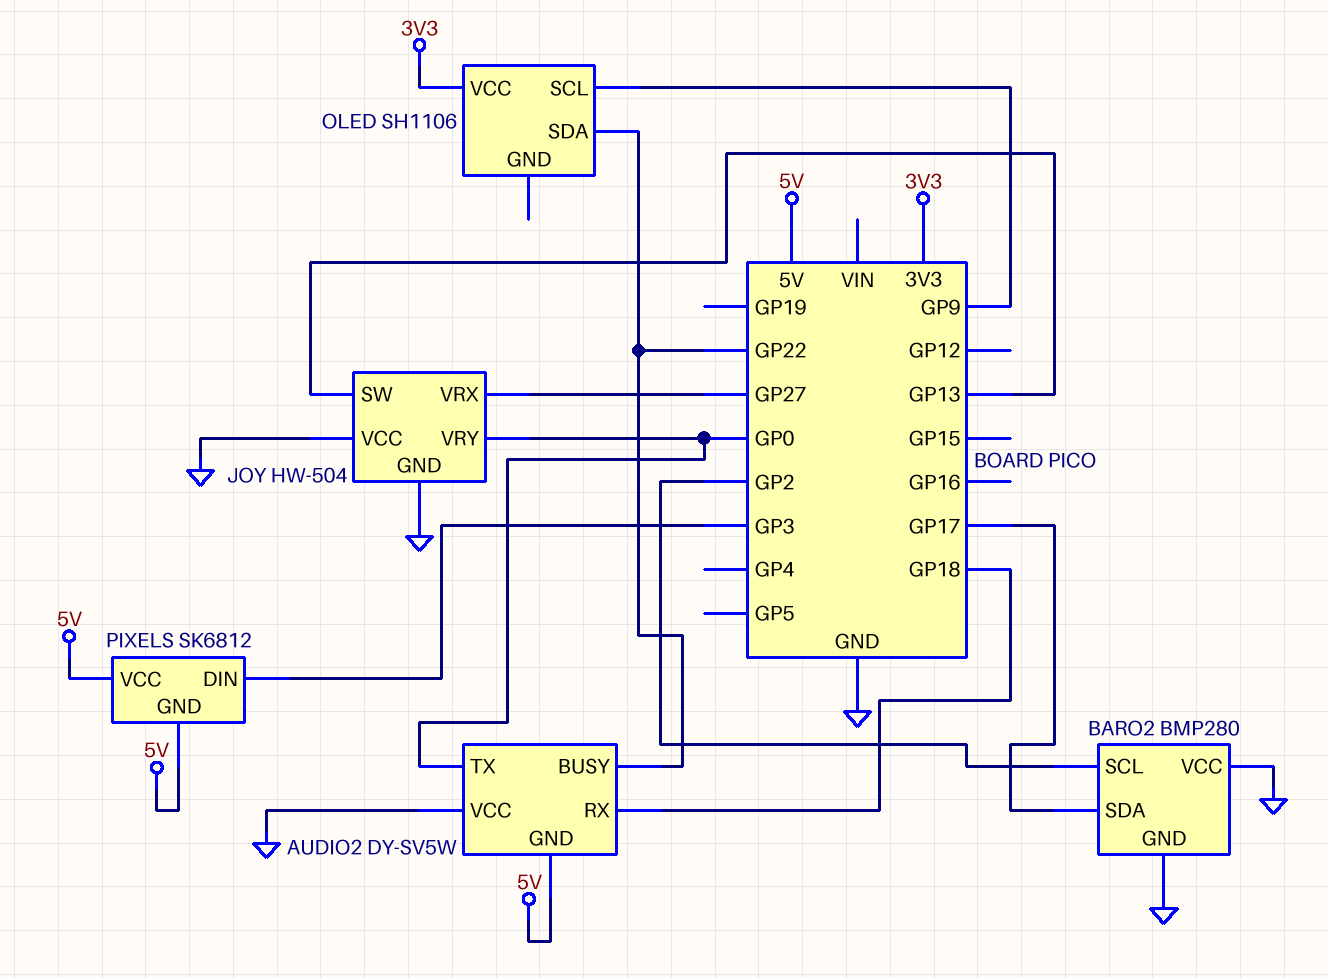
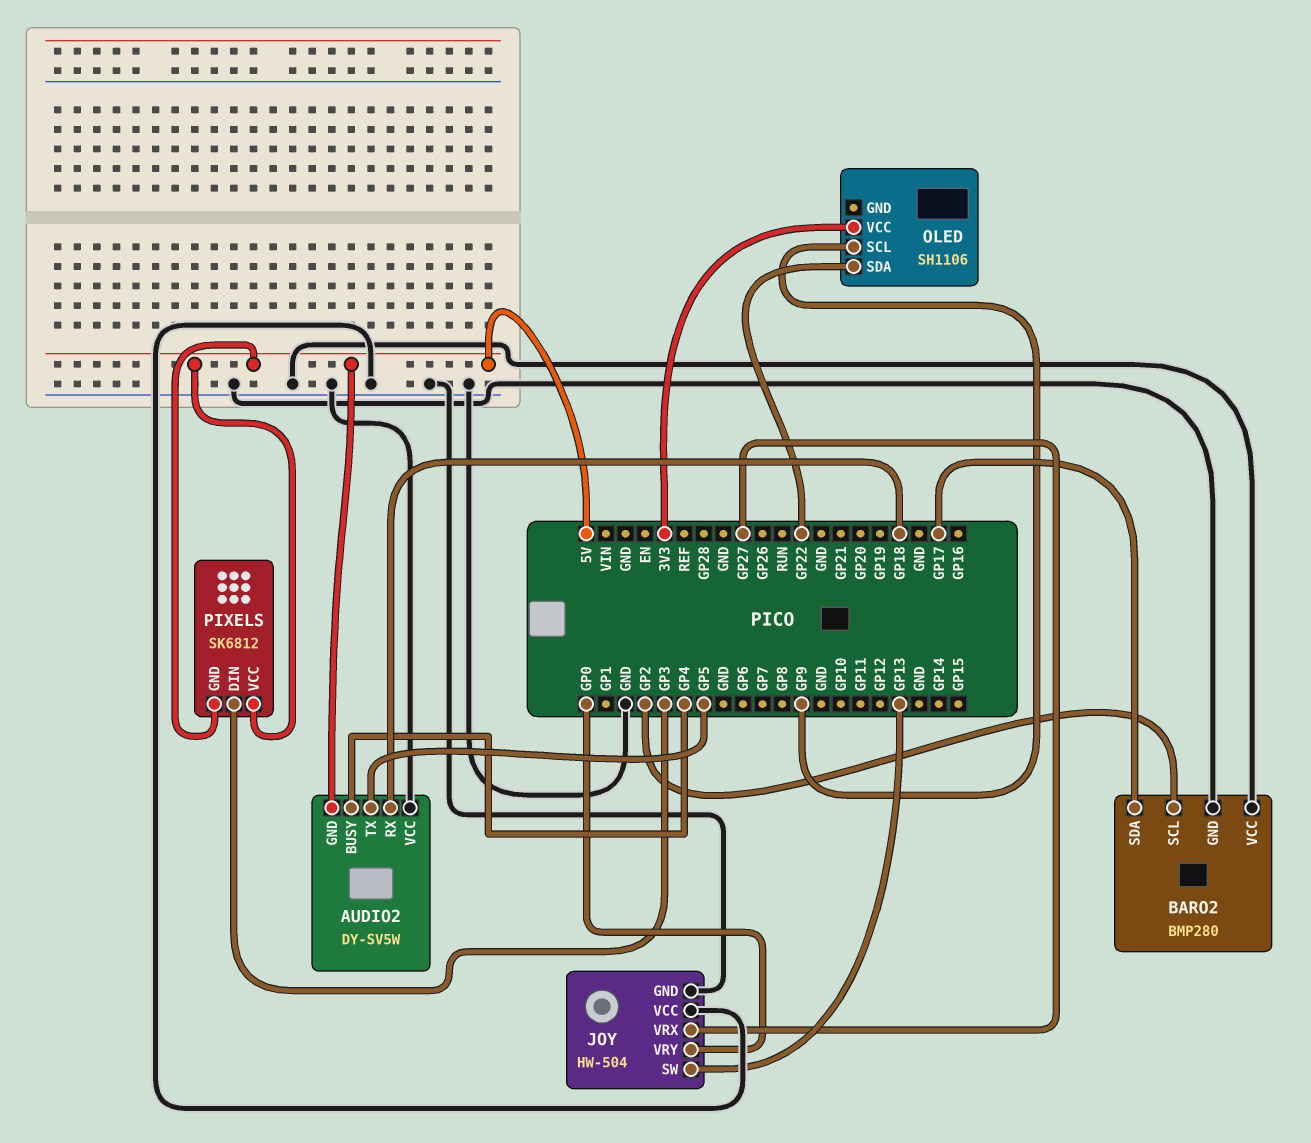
AUDIO2 pin BUSY: GP22 -> GP4
AUDIO2 pin TX: GP0 -> GP5

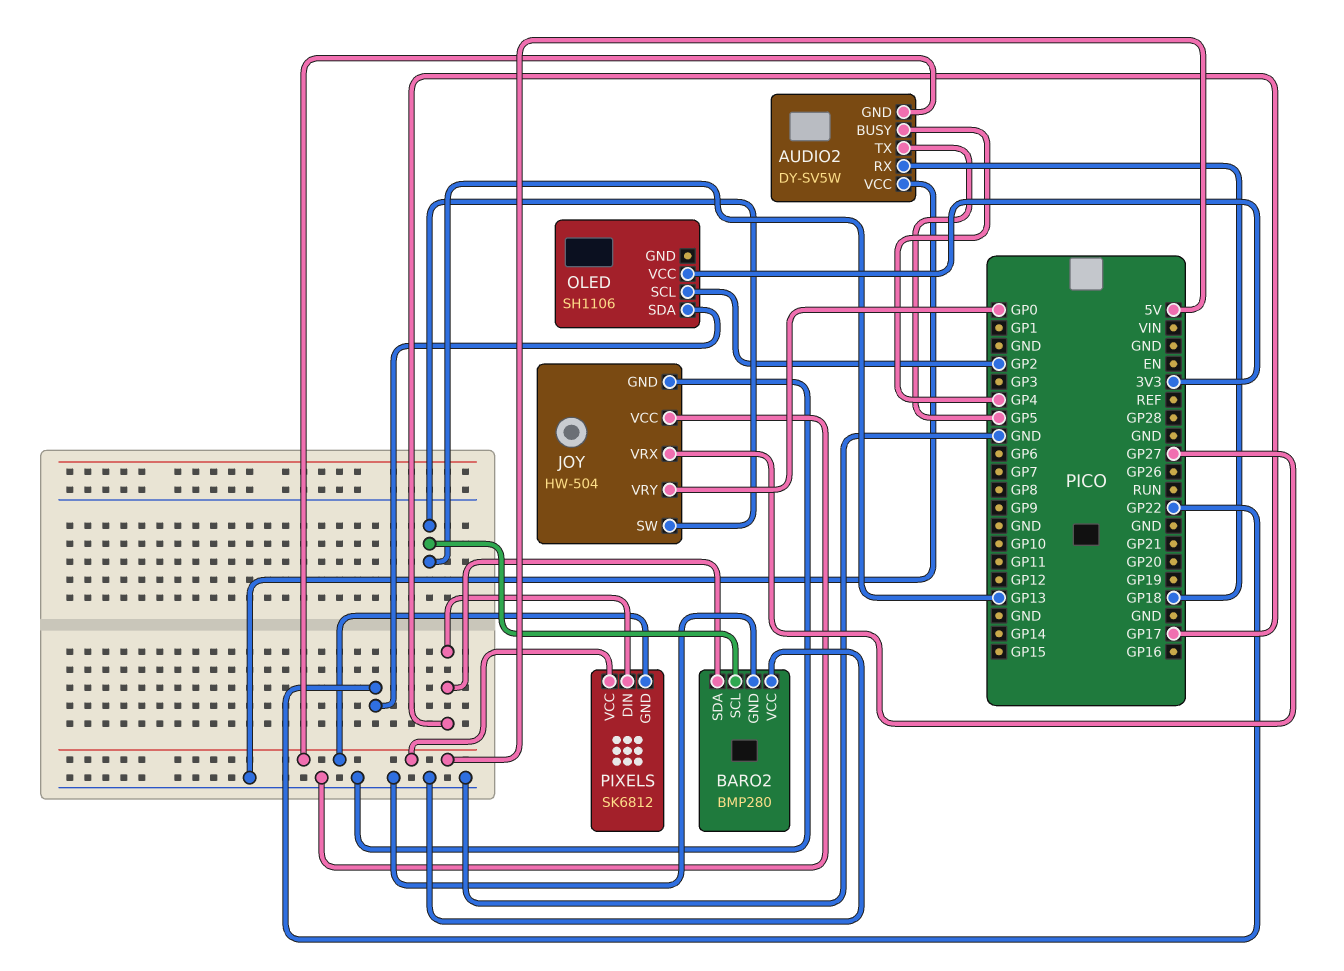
BARO2 pin SCL: GP2 -> GP13
OLED pin SCL: GP9 -> GP2
PIXELS pin DIN: GP3 -> GP17

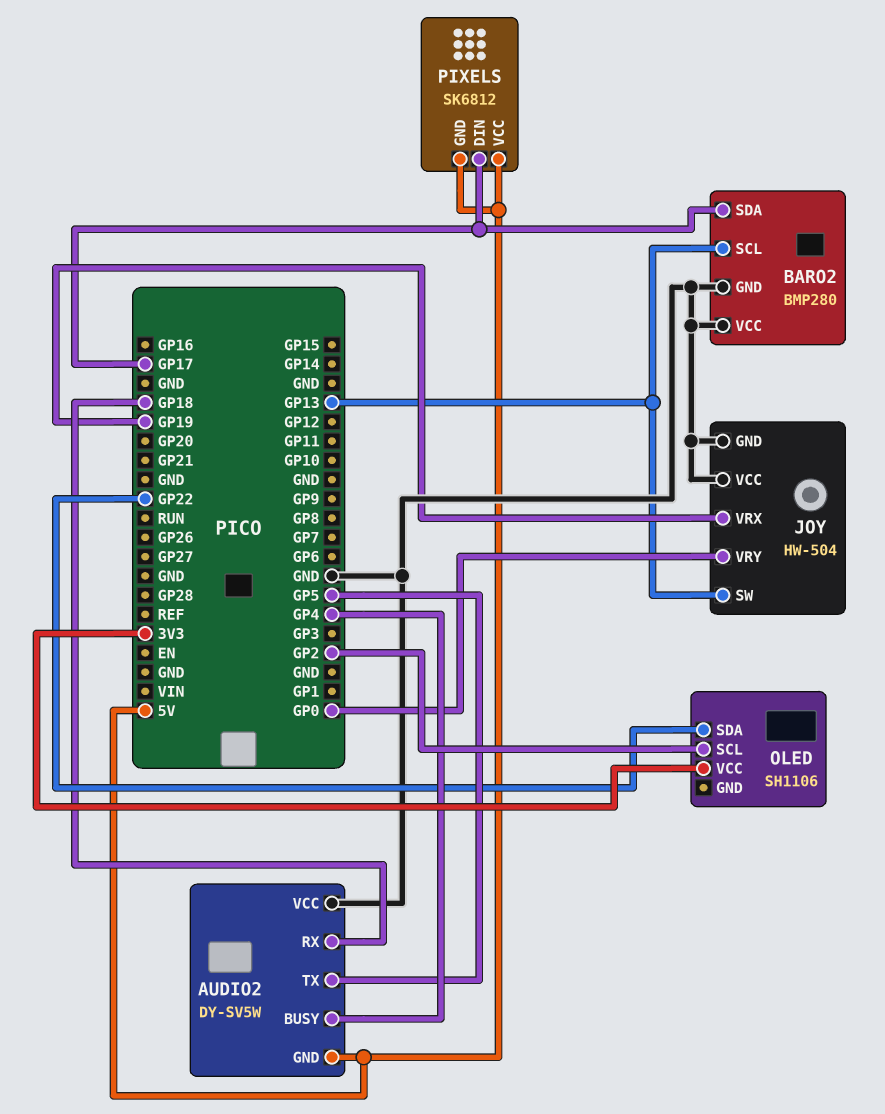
JOY pin VRX: GP27 -> GP19

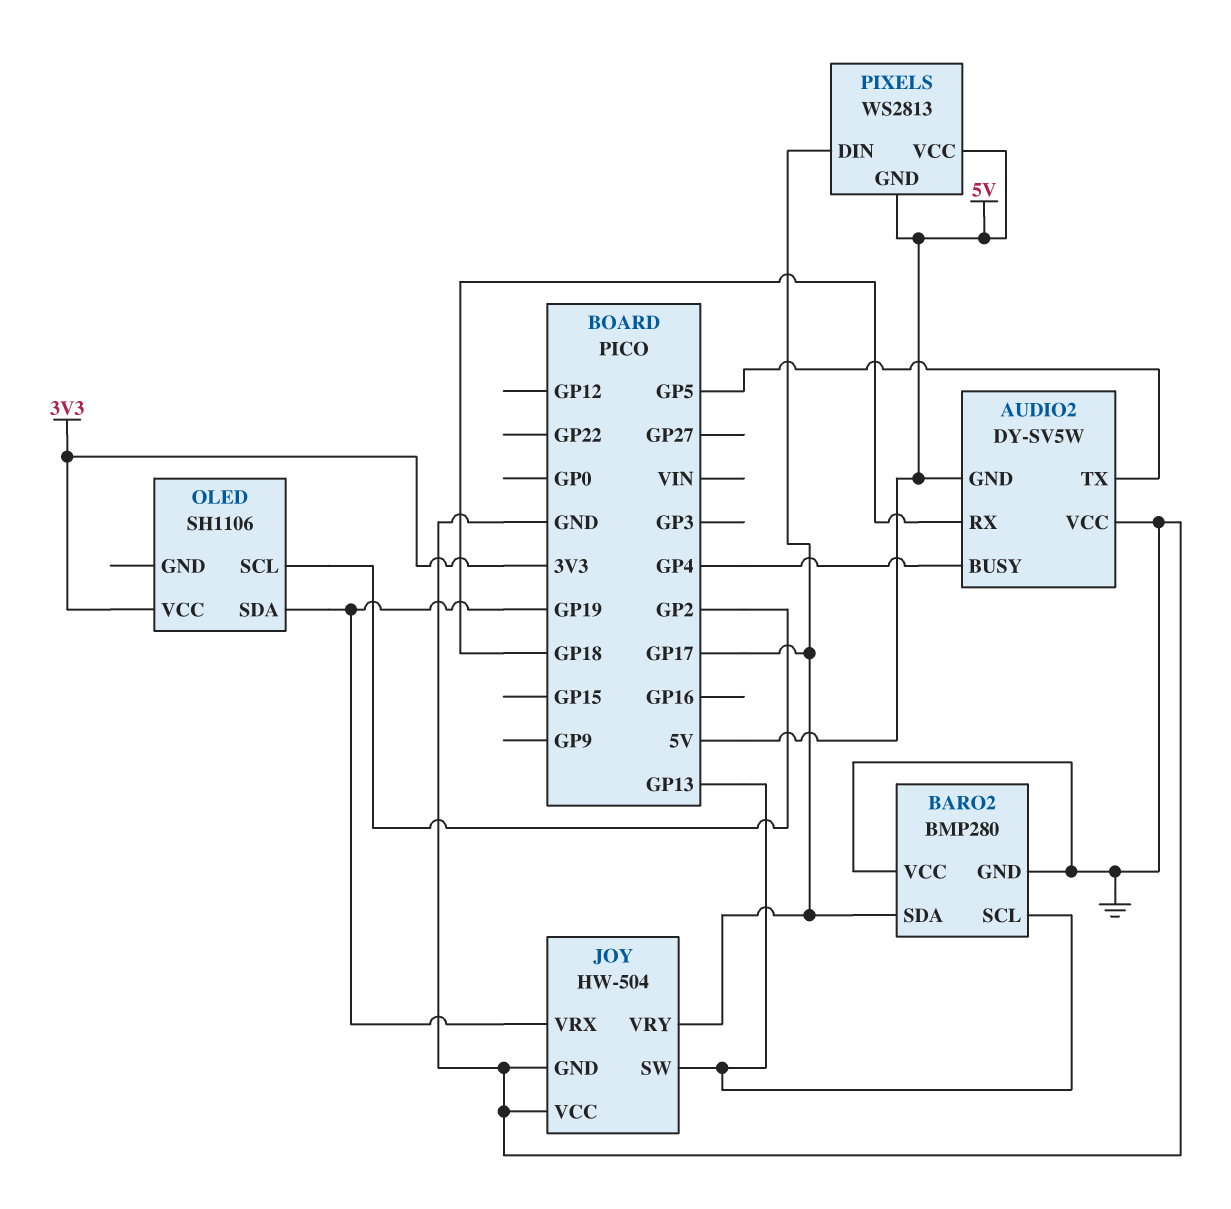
JOY pin VRY: GP0 -> GP17
OLED pin SDA: GP22 -> GP19
PIXELS: SK6812 -> WS2813

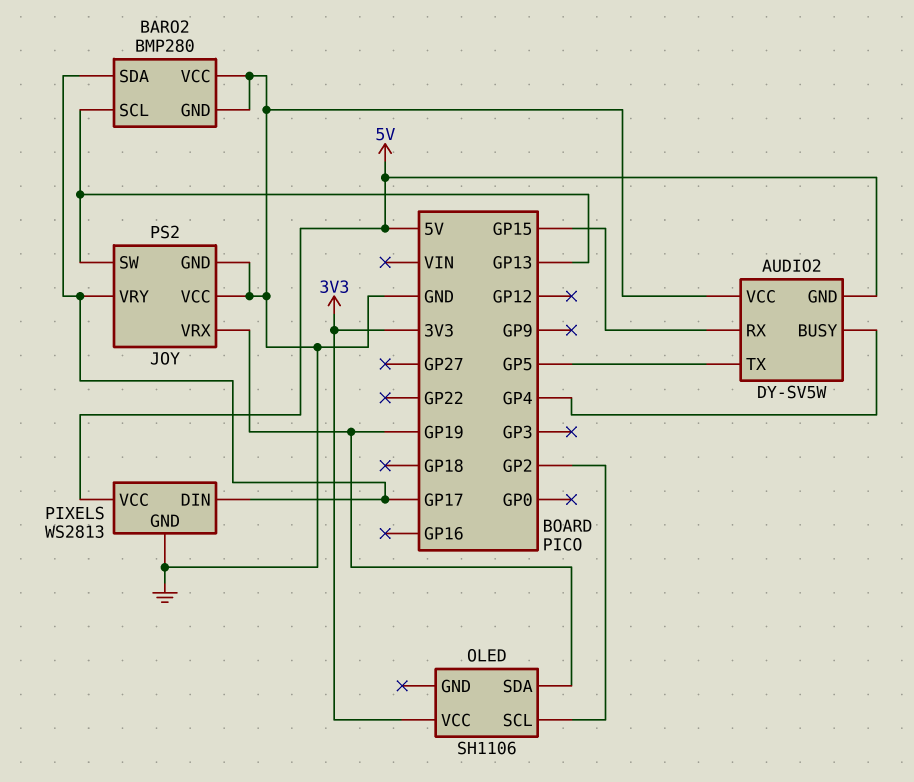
AUDIO2 pin RX: GP18 -> GP15
JOY: HW-504 -> PS2
PIXELS pin GND: 5V -> GND

